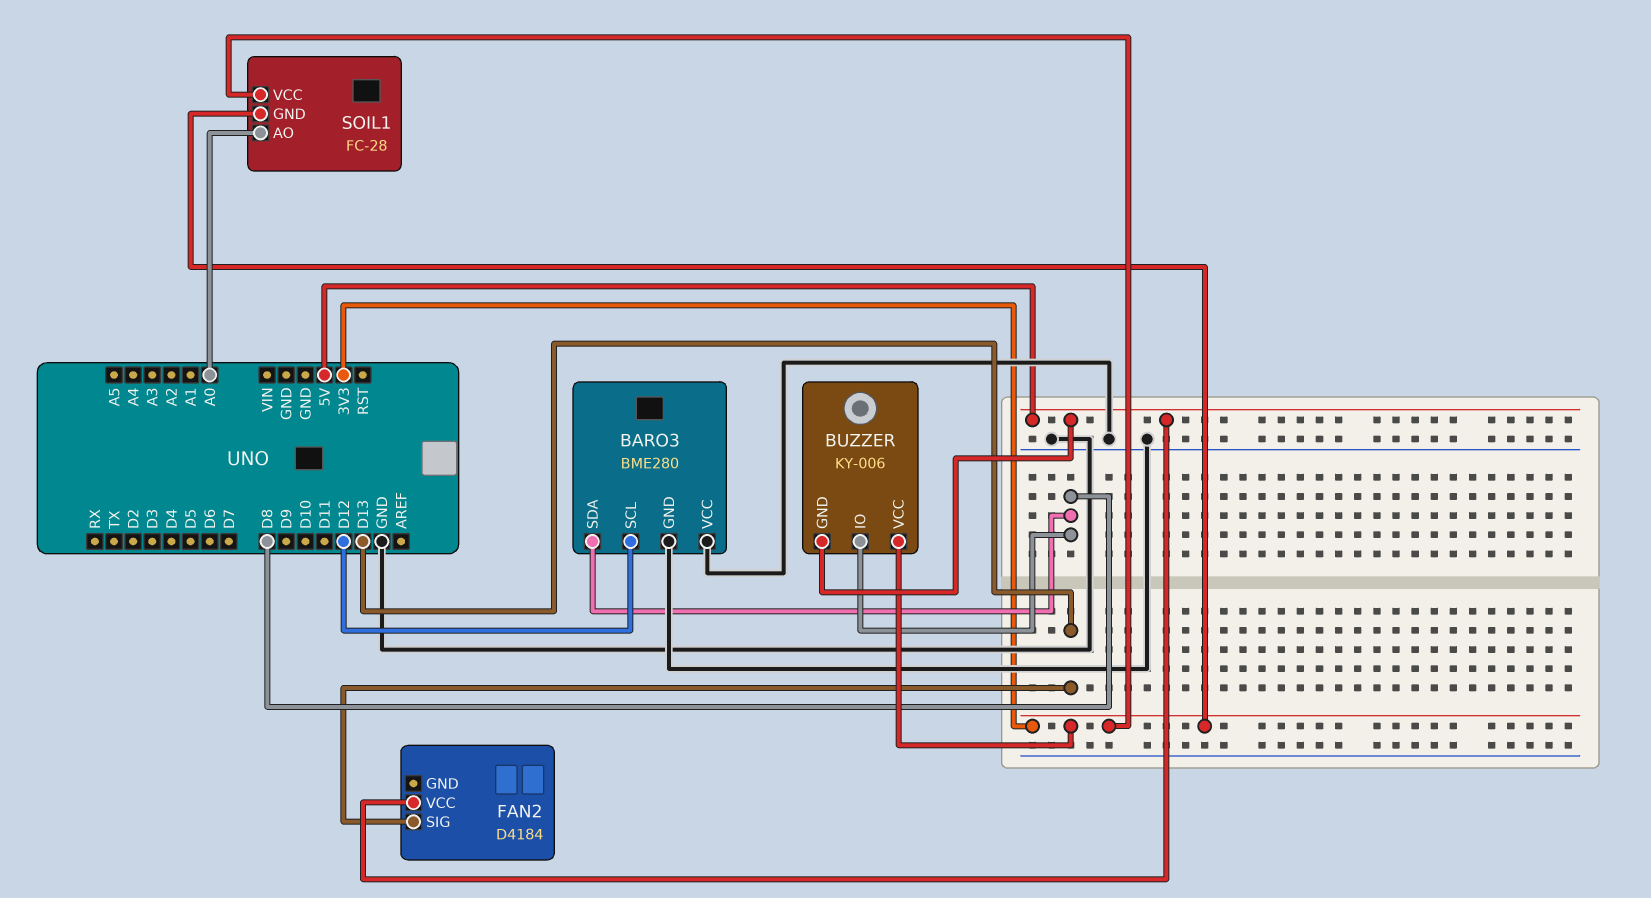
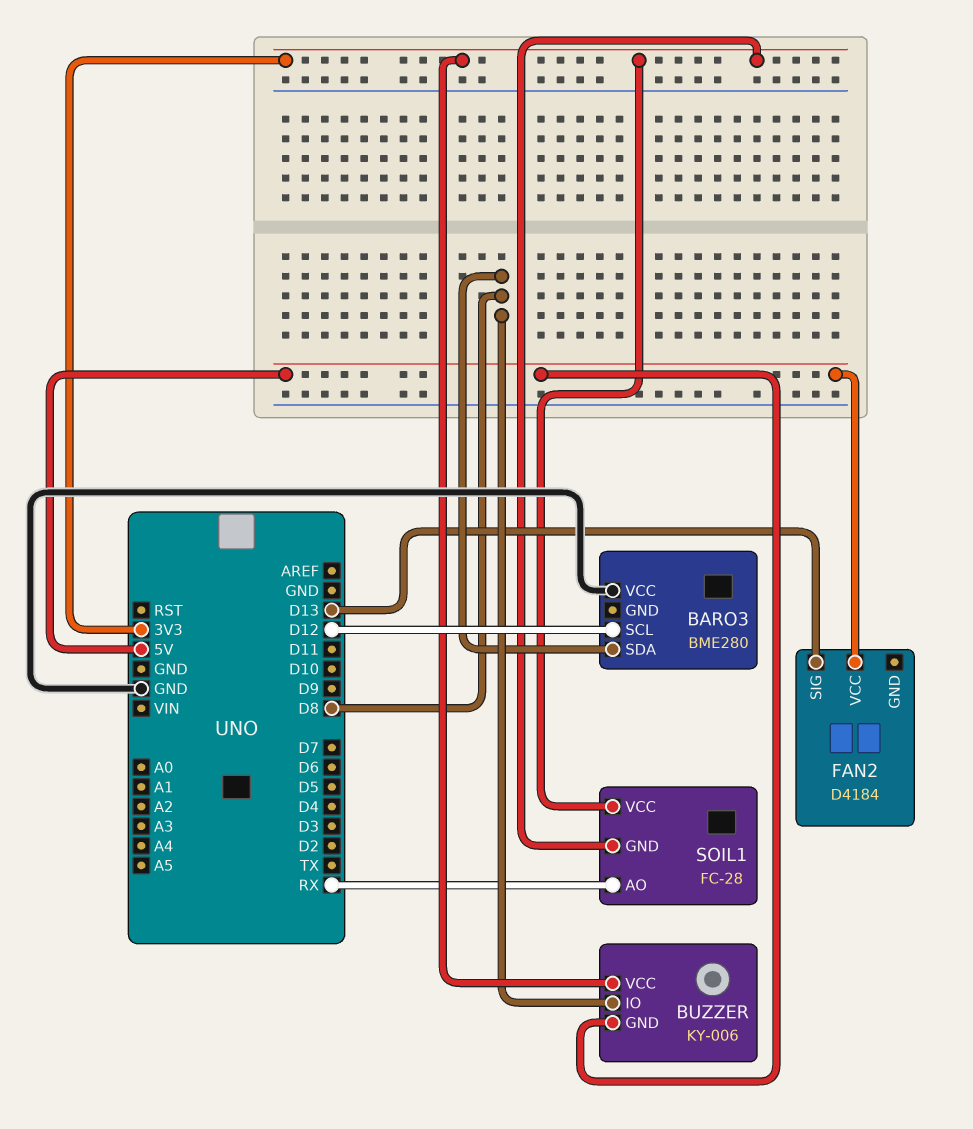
BARO3 pin GND: GND -> none
SOIL1 pin AO: A0 -> RX

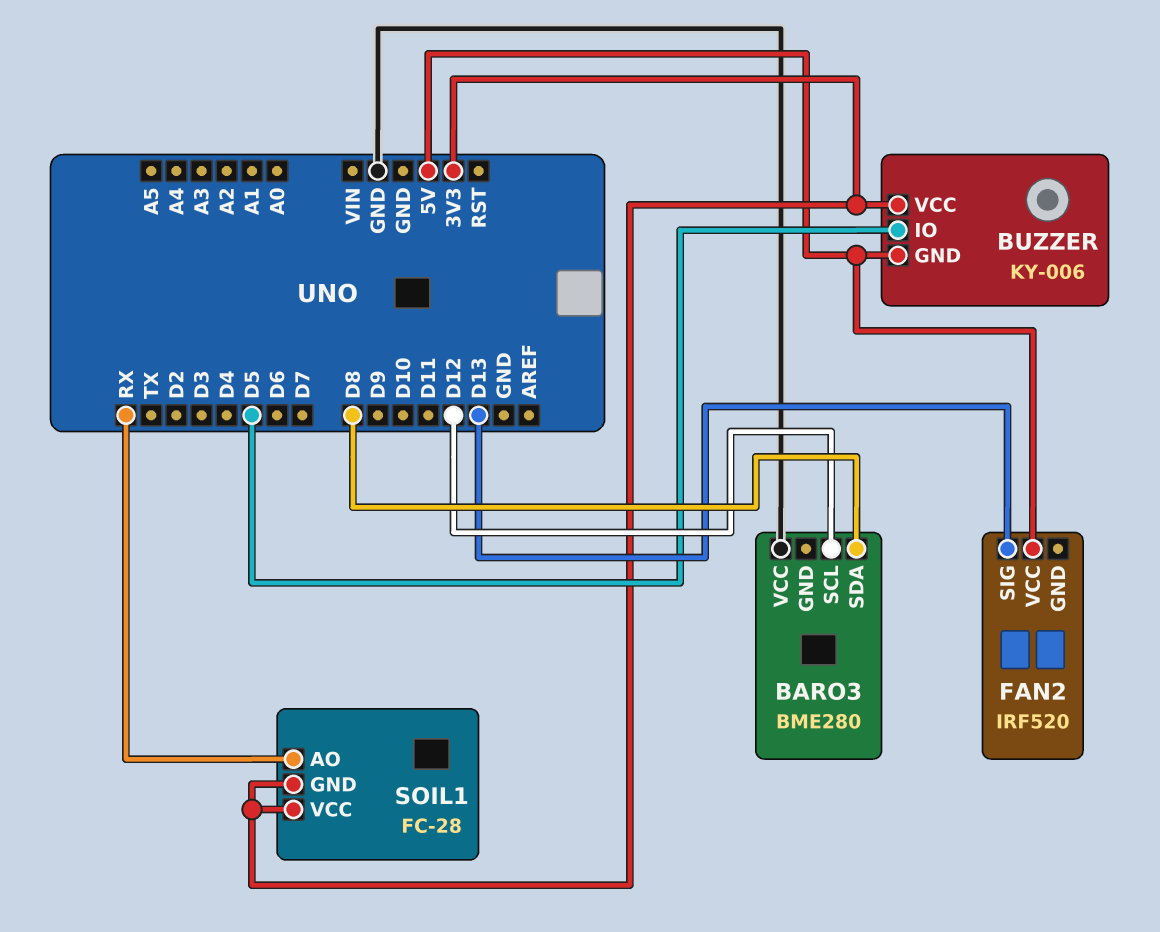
BUZZER pin IO: D8 -> D5
FAN2: D4184 -> IRF520

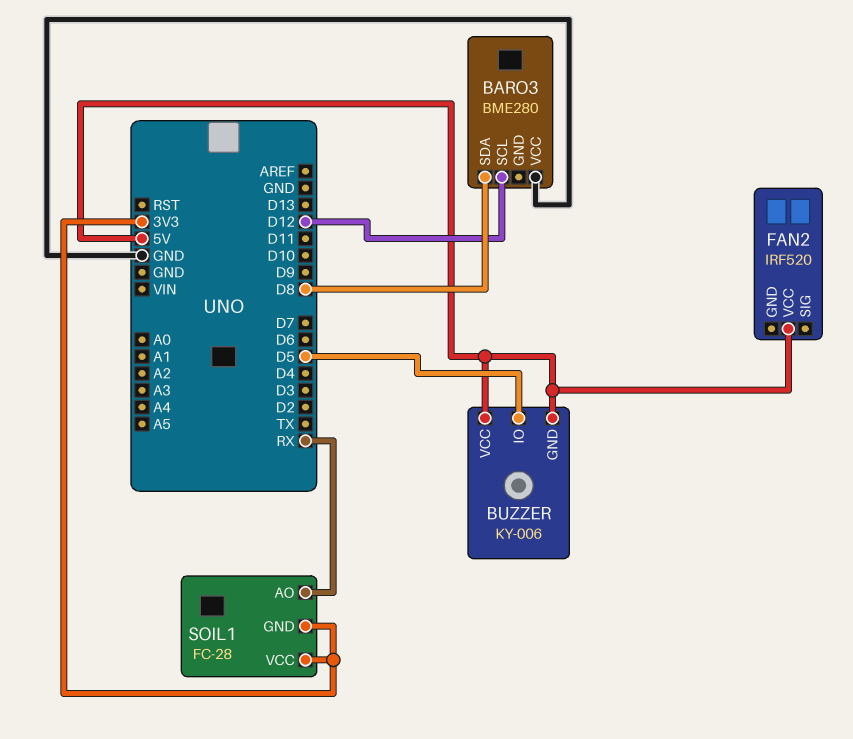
BUZZER pin VCC: 3V3 -> 5V
FAN2 pin SIG: D13 -> none

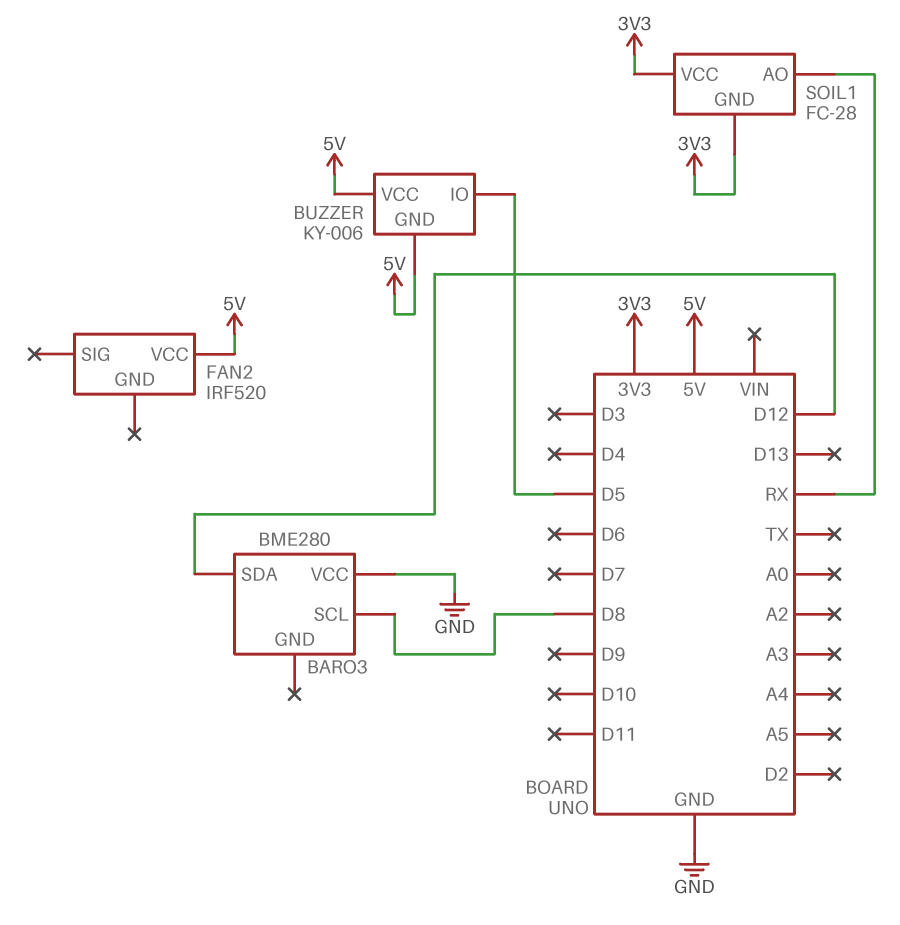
BARO3 pin SCL: D12 -> D8
BARO3 pin SDA: D8 -> D12

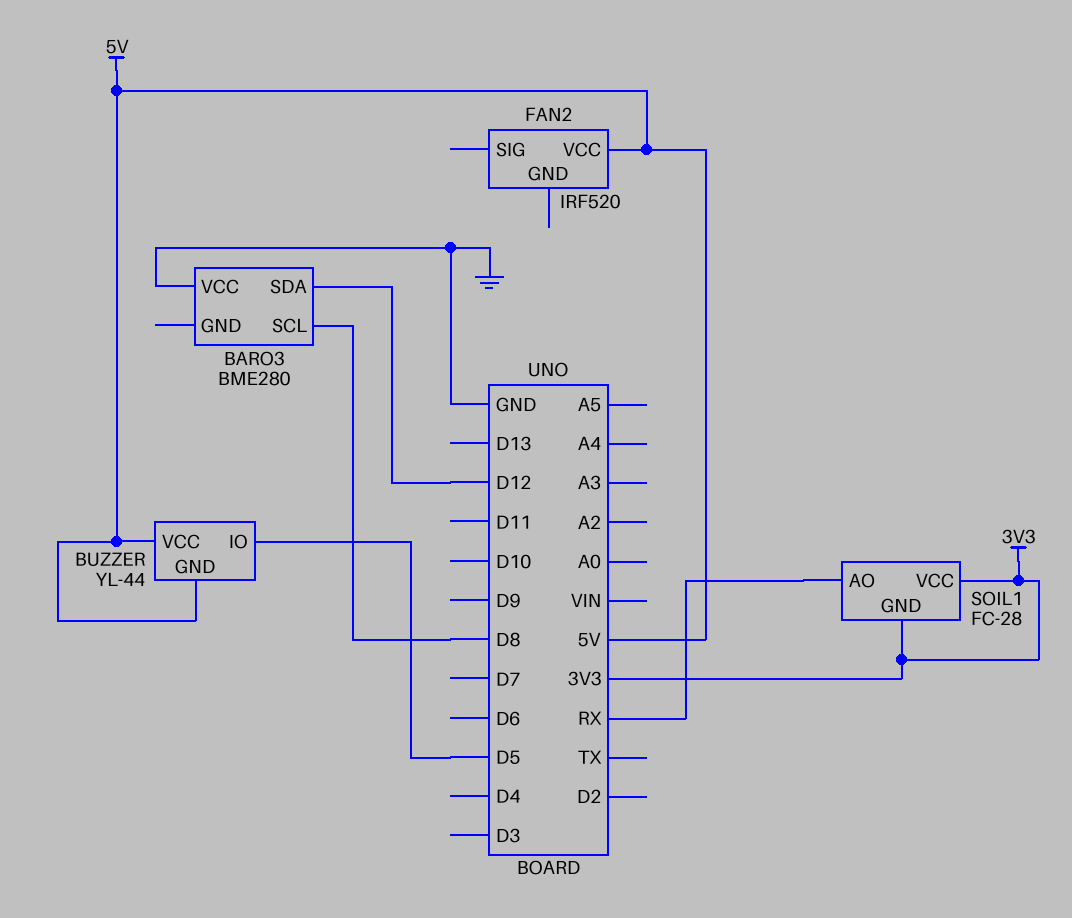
BUZZER: KY-006 -> YL-44

